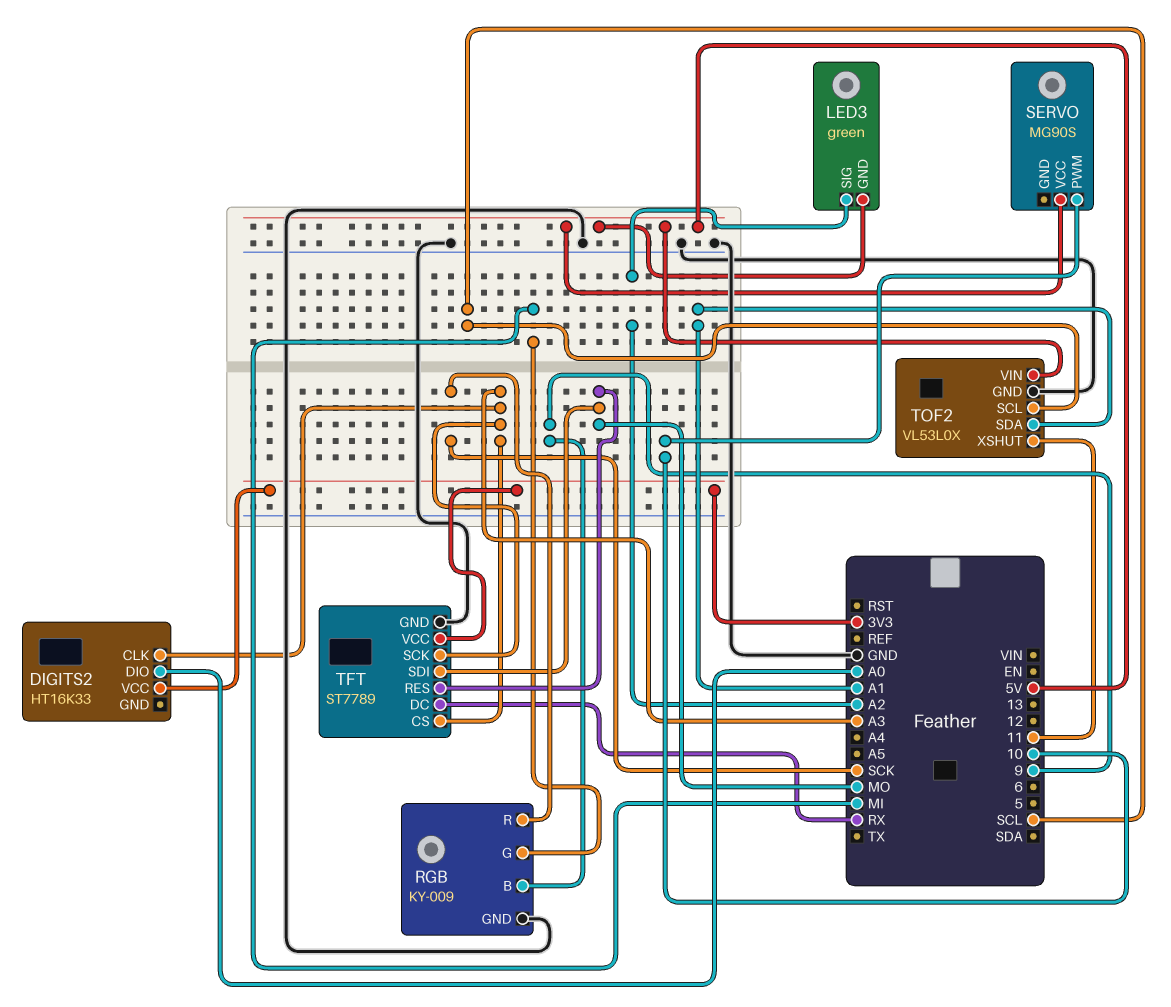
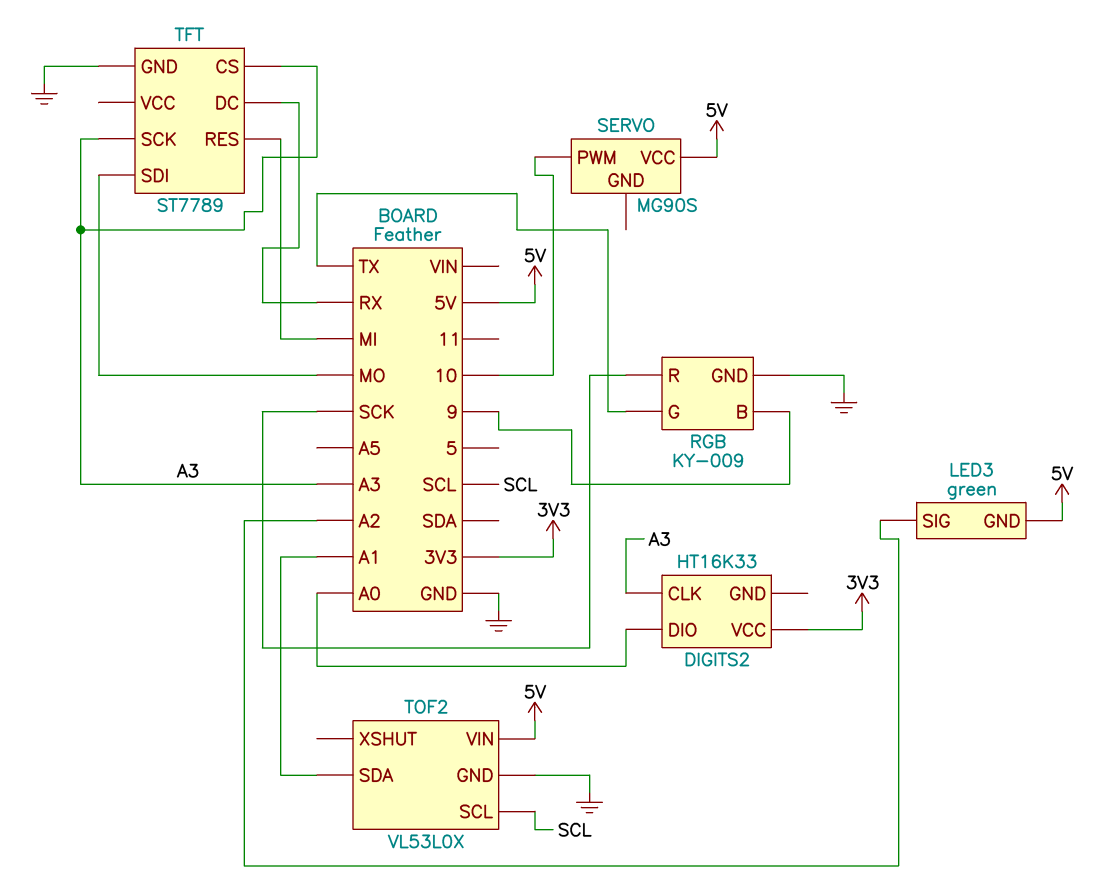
RGB pin G: MI -> TX
TFT pin RES: MO -> MI
TFT pin VCC: 3V3 -> none
TOF2 pin XSHUT: 11 -> none

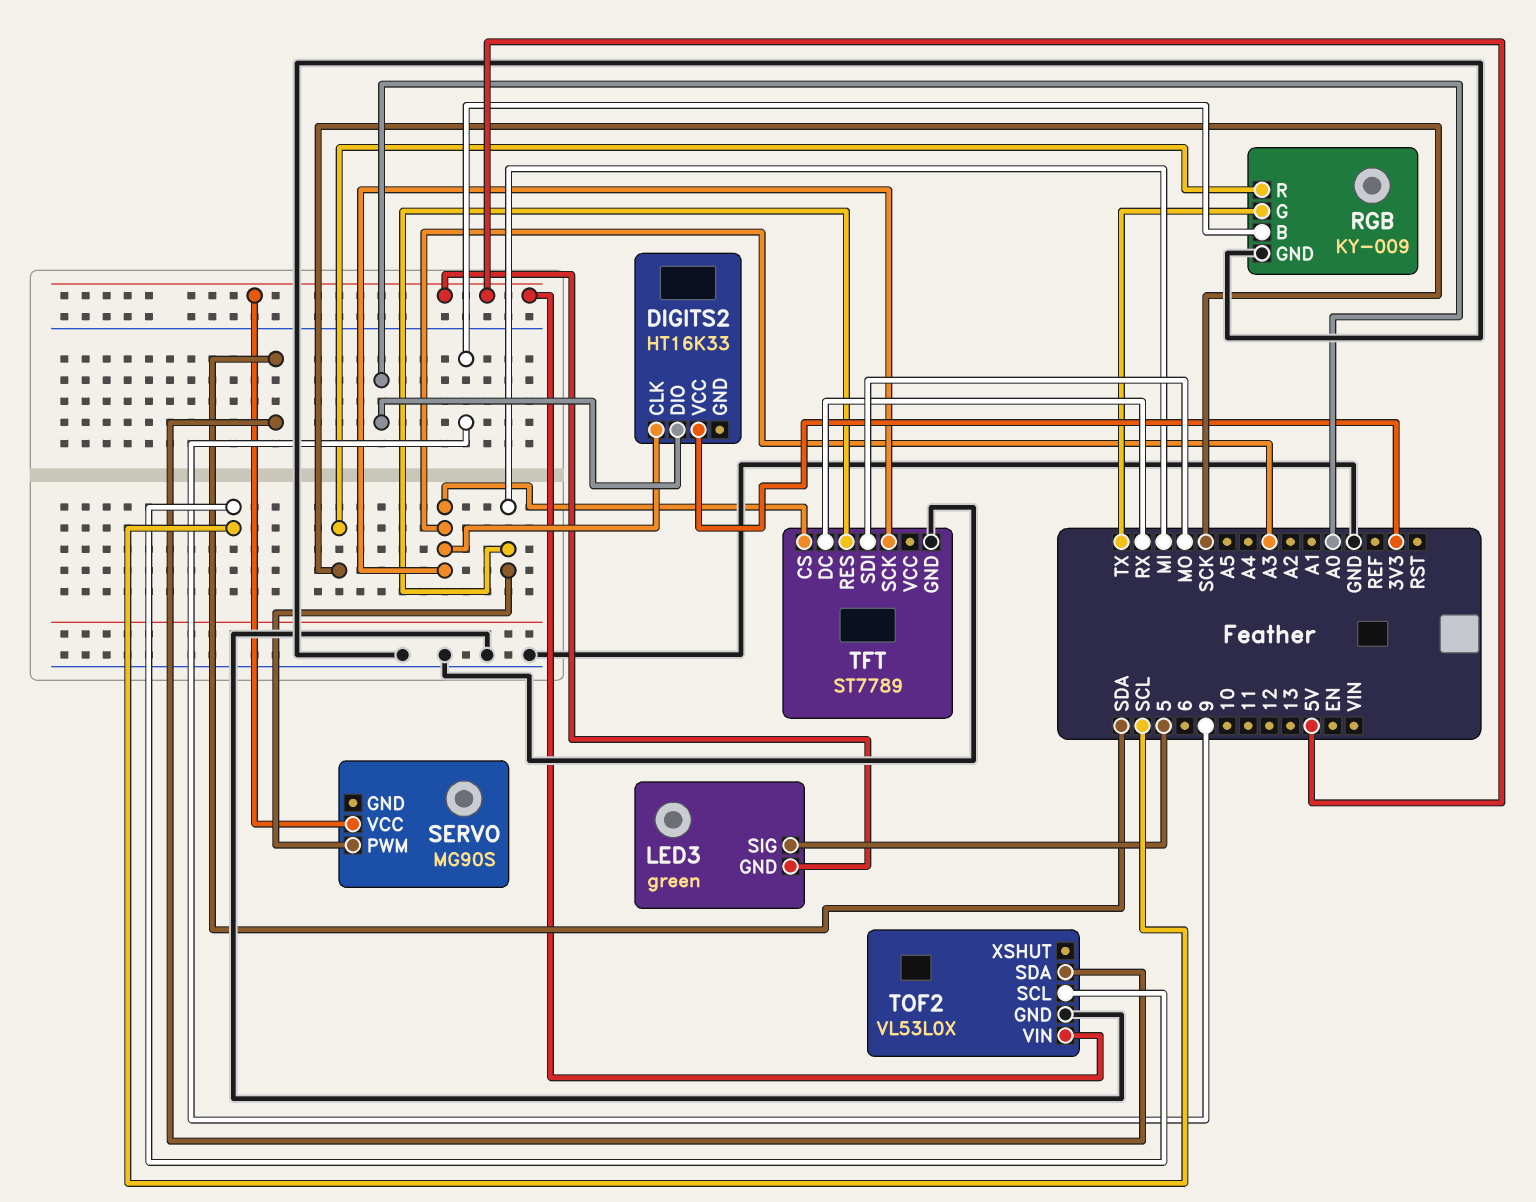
LED3 pin SIG: A2 -> 5
SERVO pin PWM: 10 -> MI
TOF2 pin SDA: A1 -> SDA

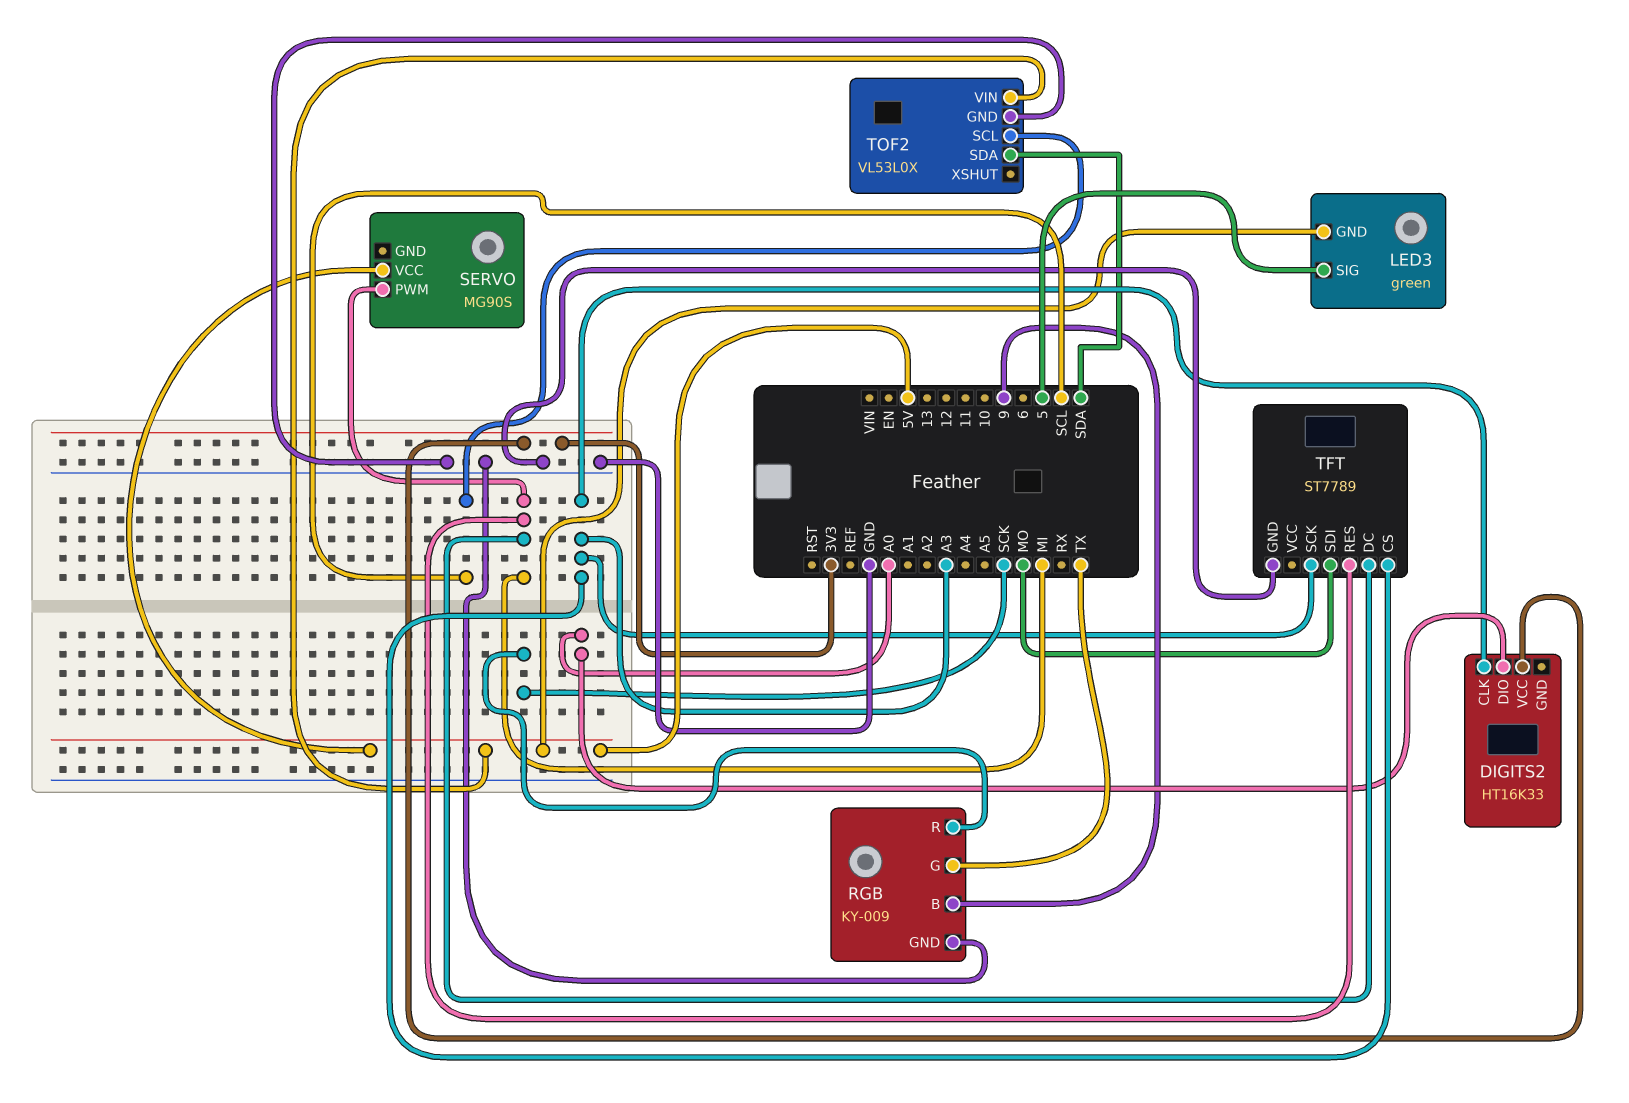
TFT pin DC: RX -> MI

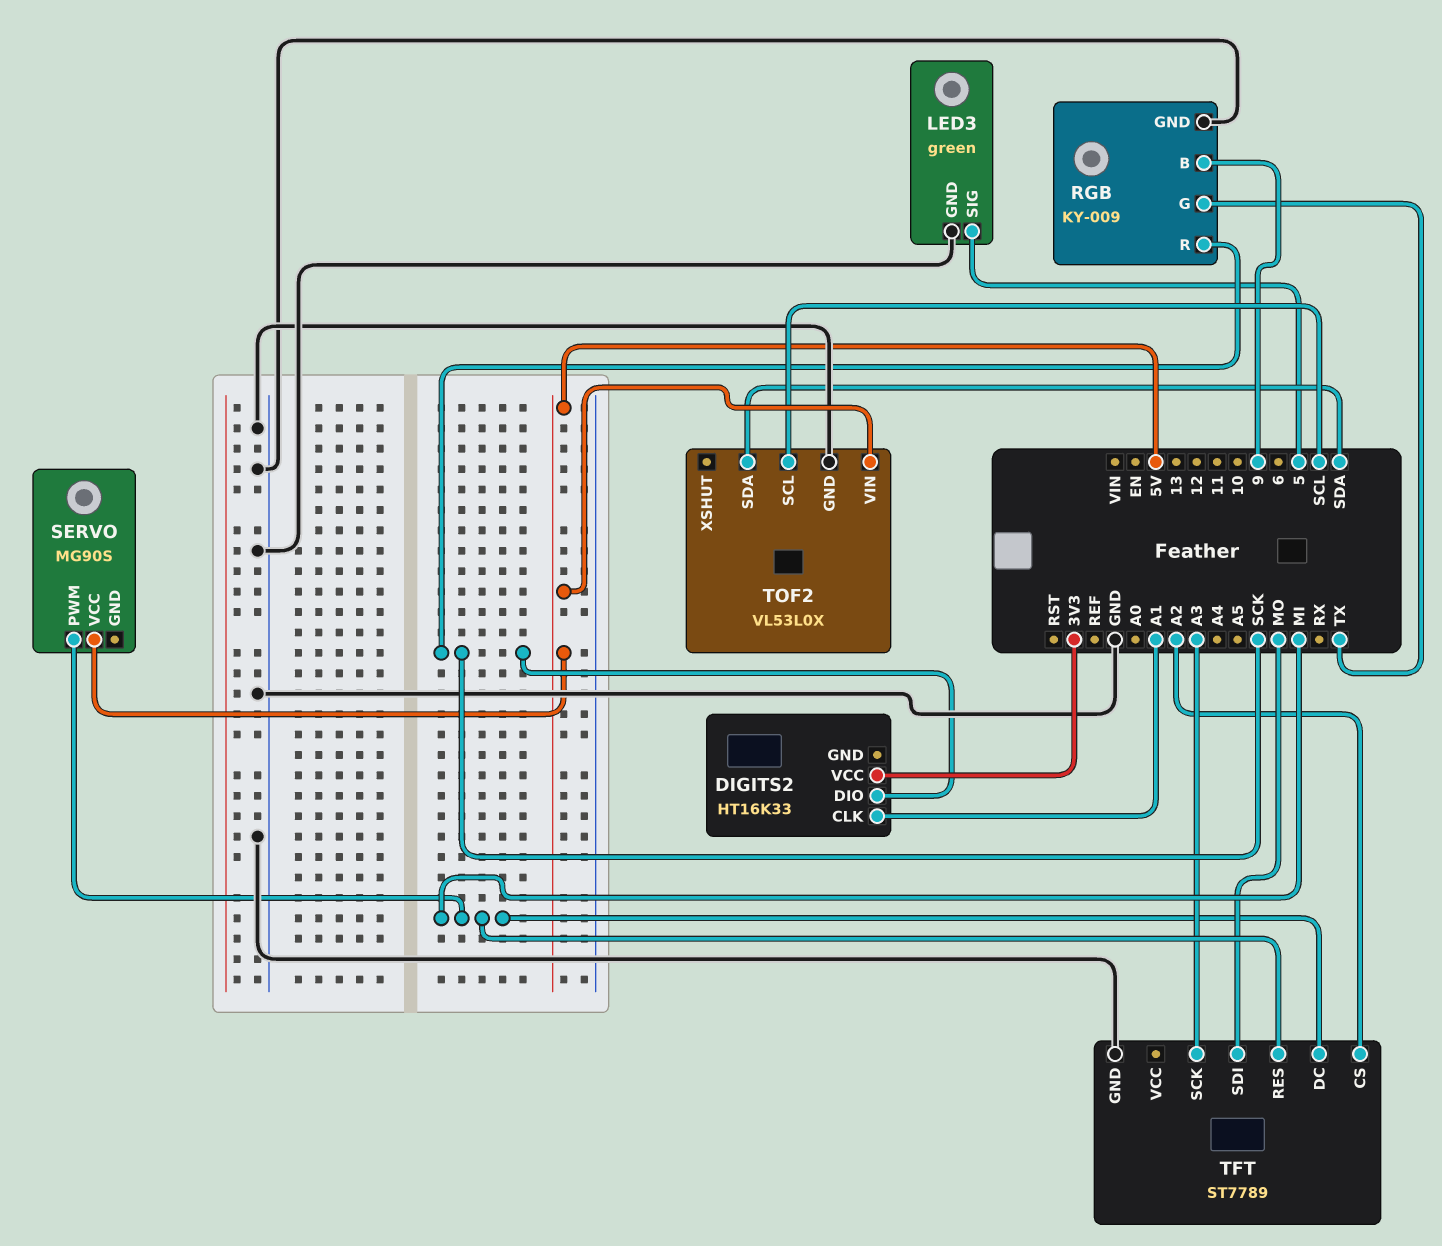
DIGITS2 pin CLK: A3 -> A1
DIGITS2 pin DIO: A0 -> SCK
LED3 pin GND: 5V -> GND
TFT pin CS: A3 -> A2

